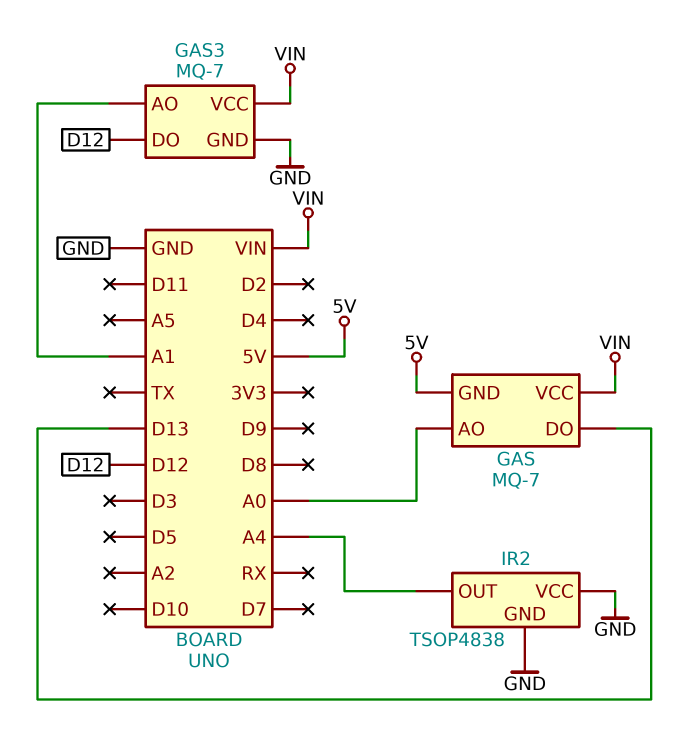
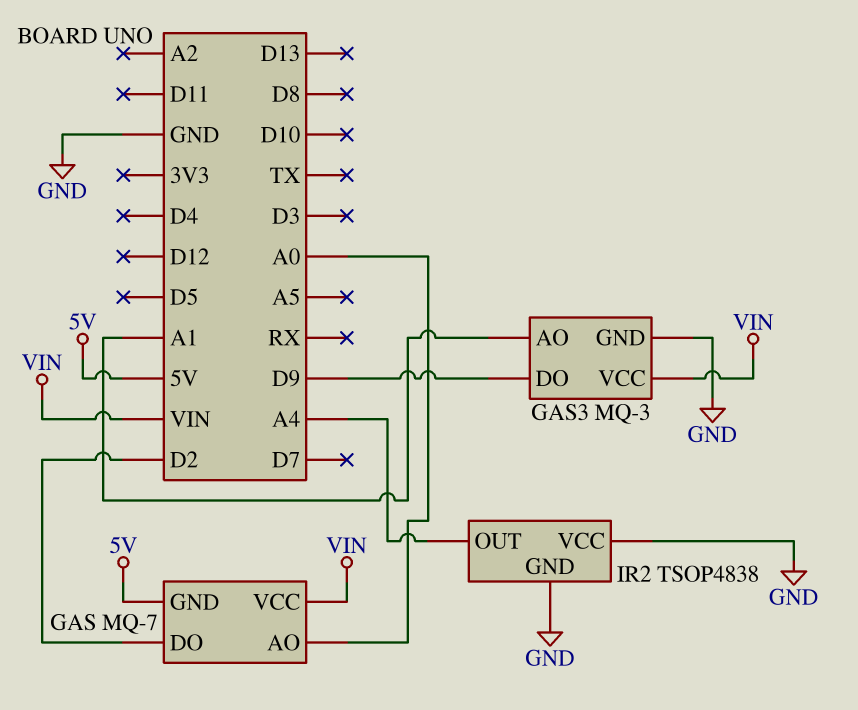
GAS pin DO: D13 -> D2
GAS3: MQ-7 -> MQ-3
GAS3 pin DO: D12 -> D9

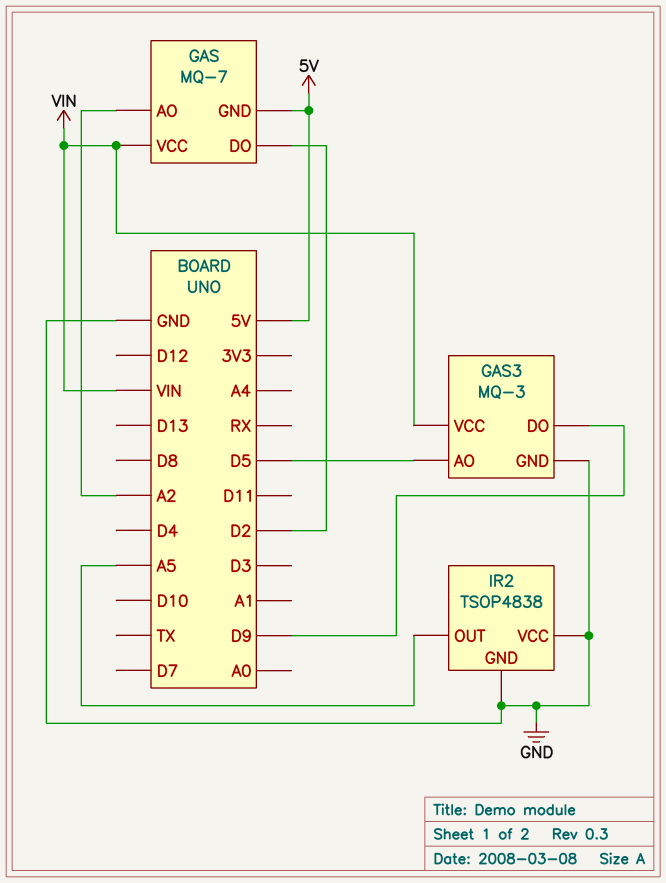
GAS pin AO: A0 -> A2
GAS3 pin AO: A1 -> D5
IR2 pin OUT: A4 -> A5

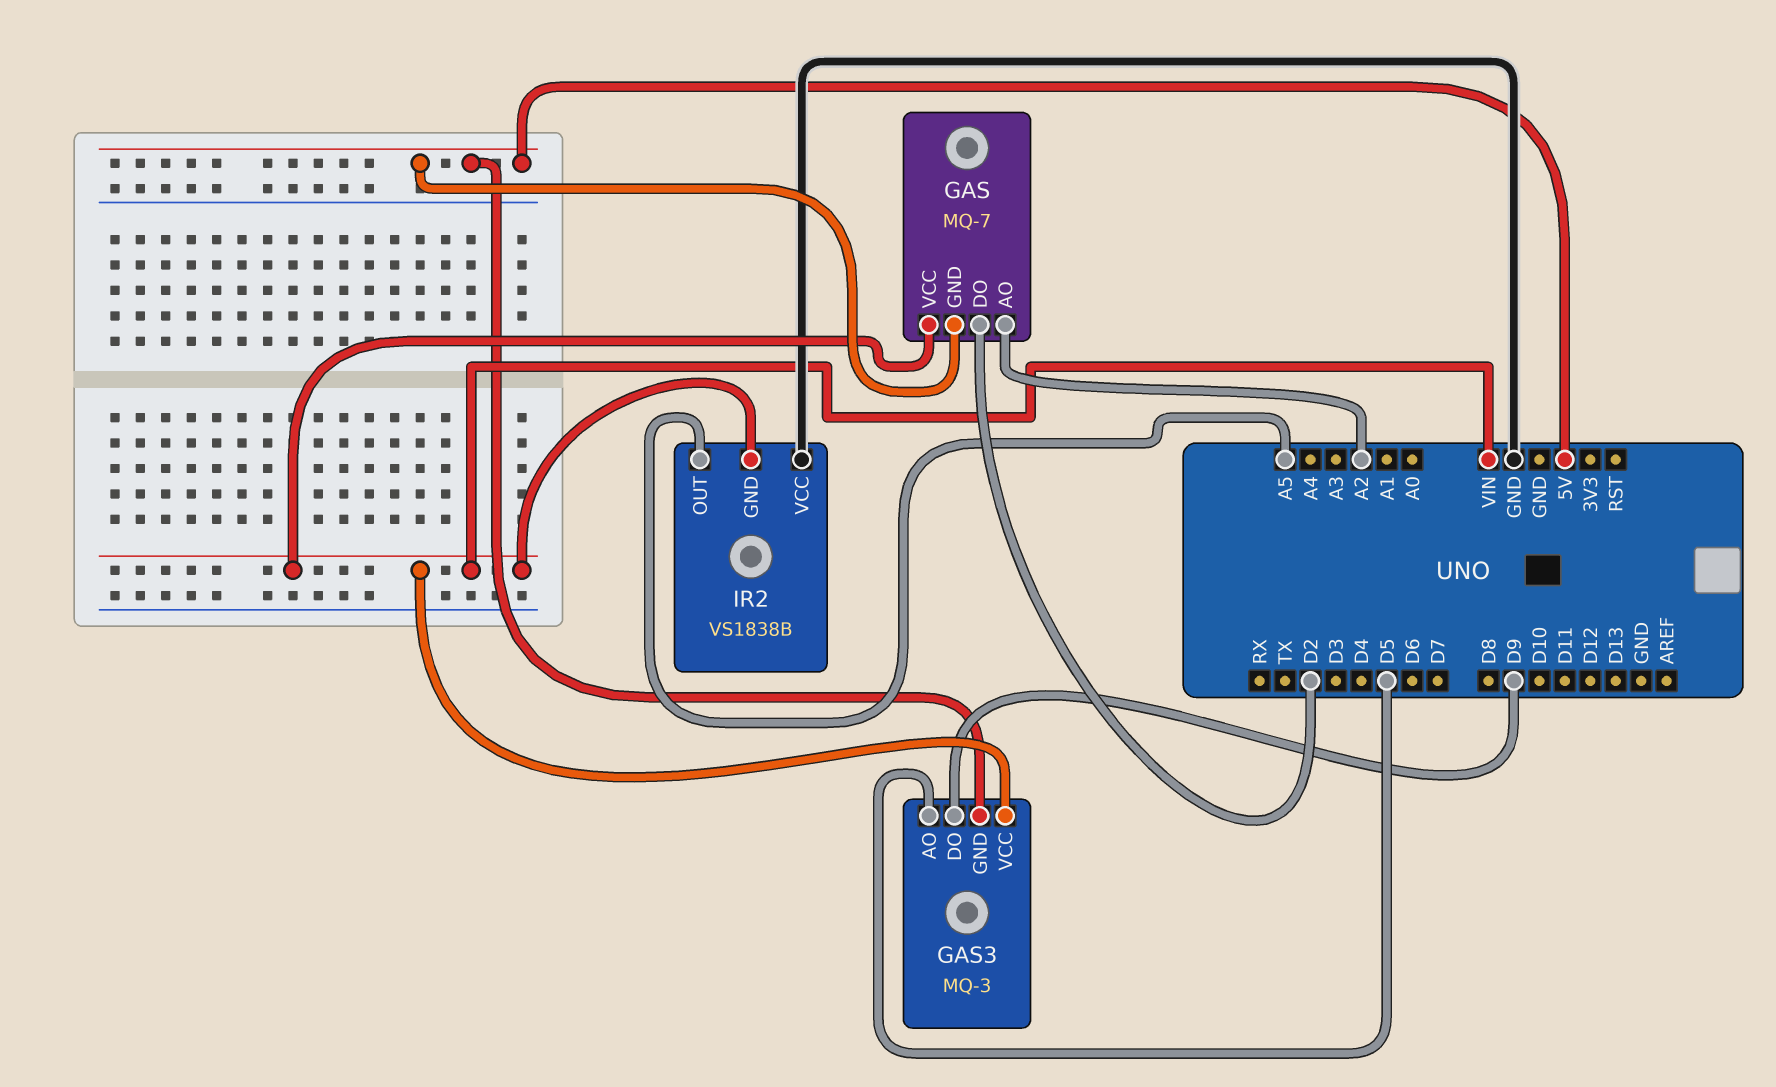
GAS3 pin GND: GND -> 5V
IR2: TSOP4838 -> VS1838B
IR2 pin GND: GND -> VIN

